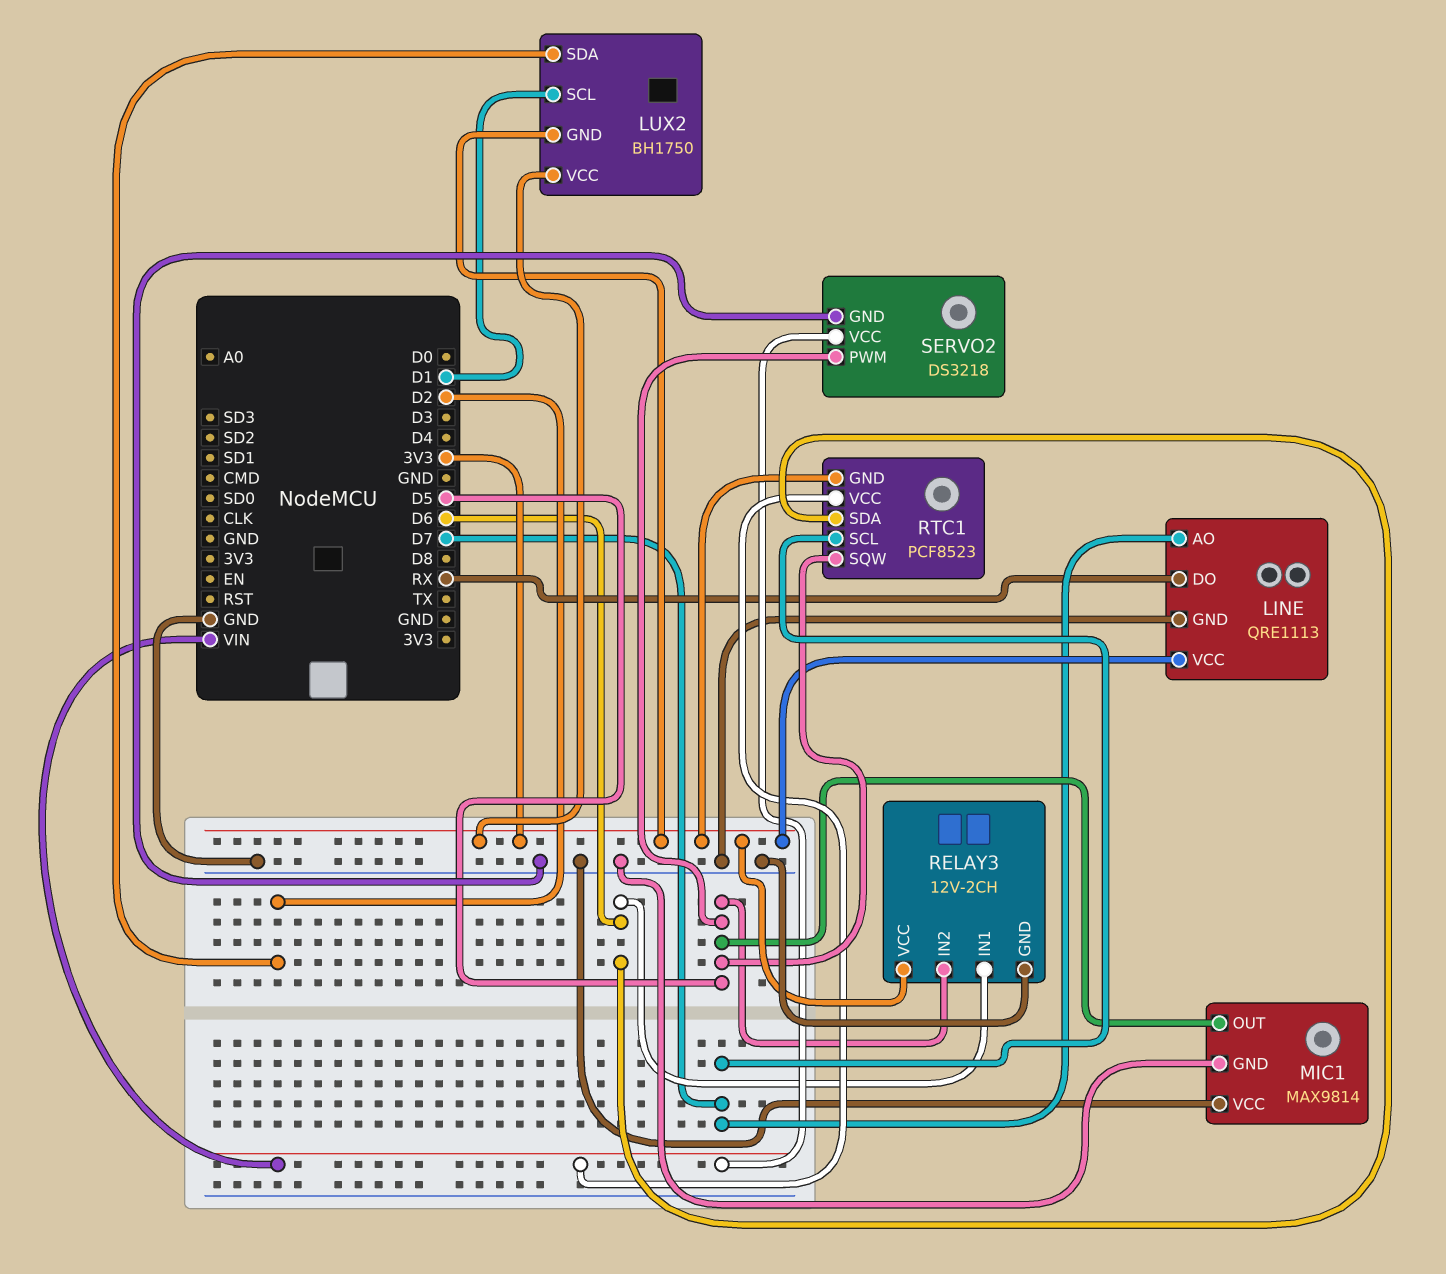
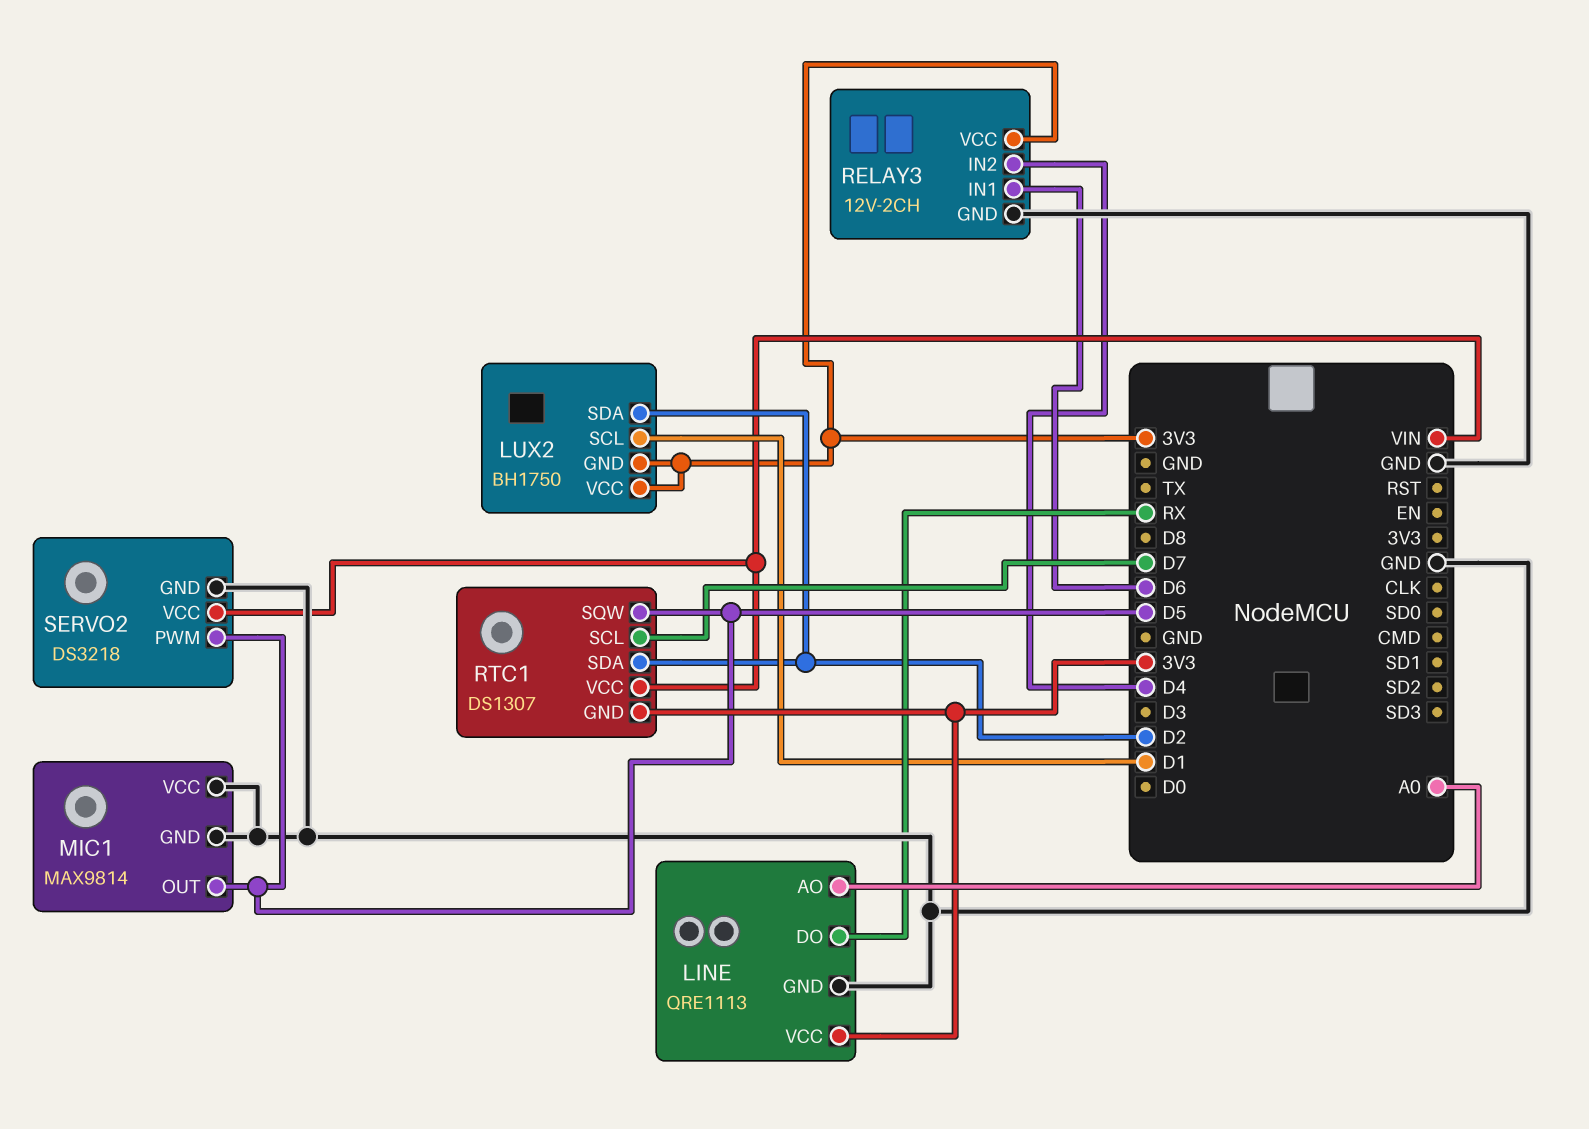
LINE pin AO: D7 -> A0
RELAY3 pin IN2: D5 -> D4
RTC1: PCF8523 -> DS1307
RTC1 pin SDA: D6 -> D2

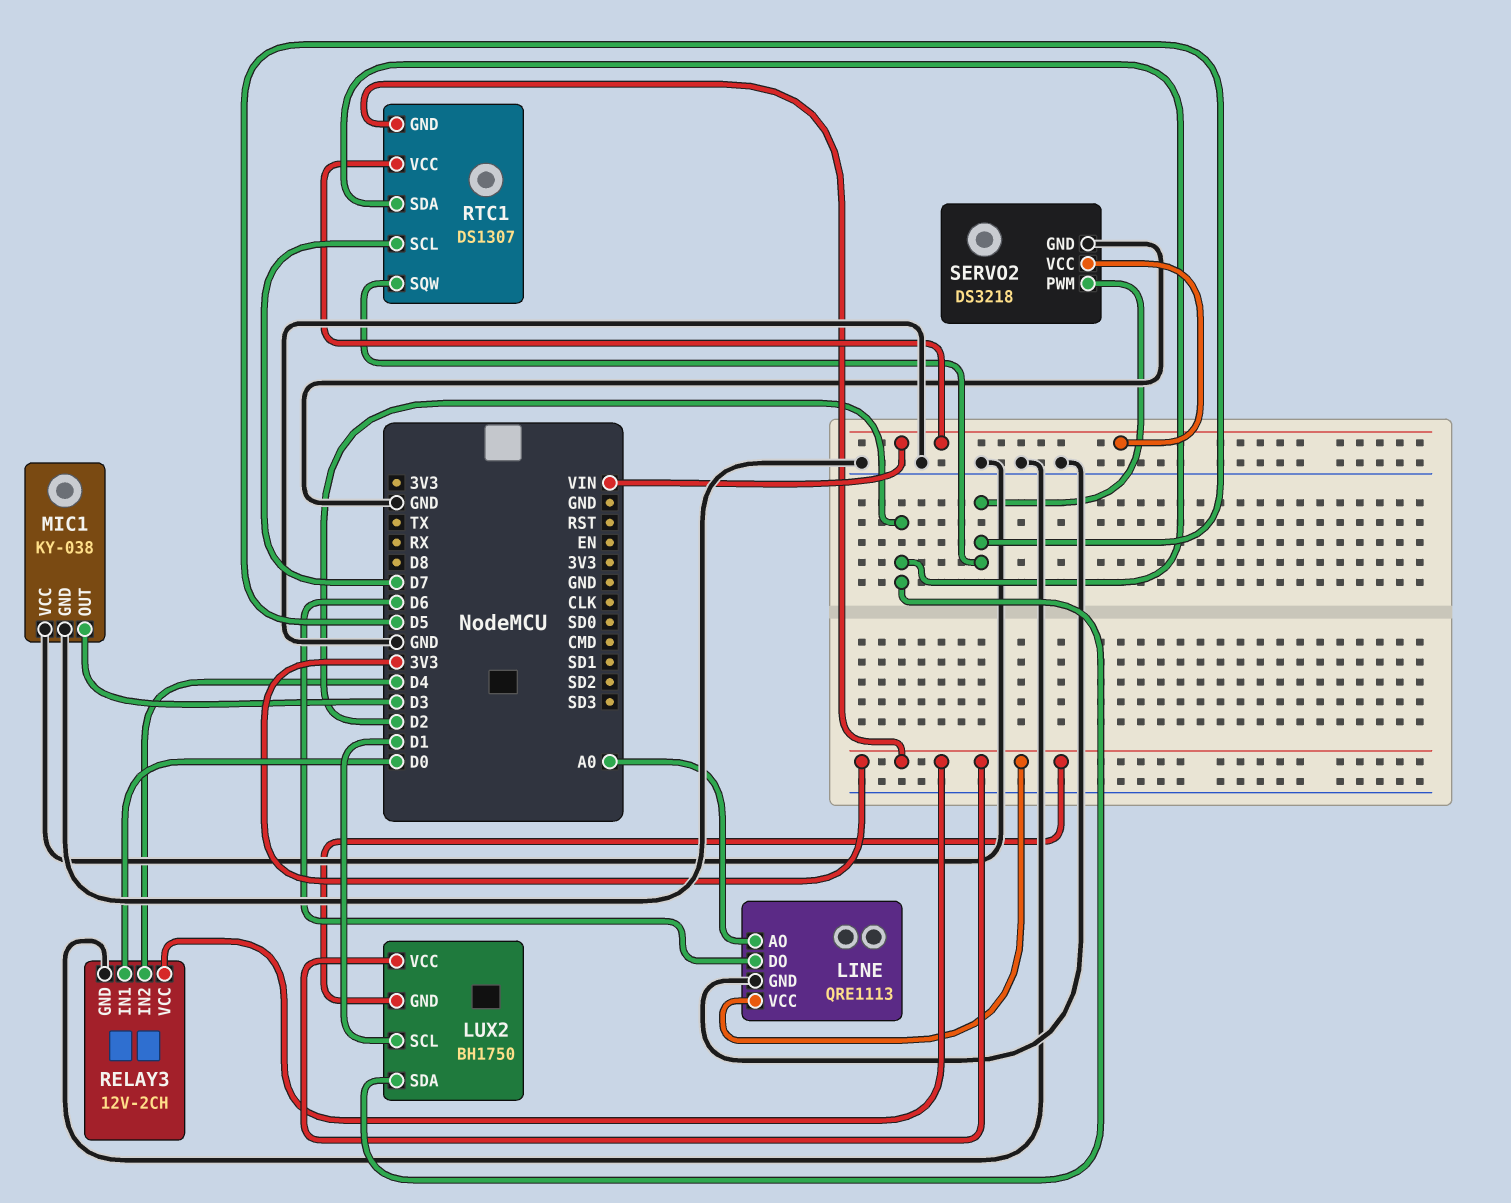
LINE pin DO: RX -> D6
MIC1: MAX9814 -> KY-038
MIC1 pin OUT: D5 -> D3
RELAY3 pin IN1: D6 -> D0

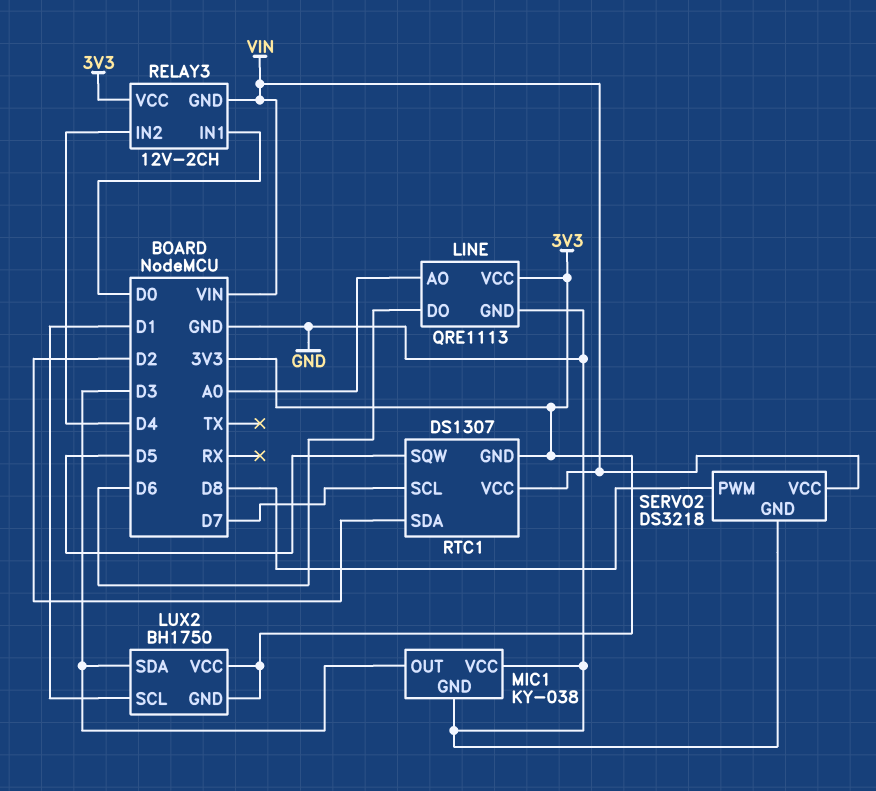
LUX2 pin SDA: D2 -> D3
RELAY3 pin GND: GND -> VIN
SERVO2 pin PWM: D5 -> D8

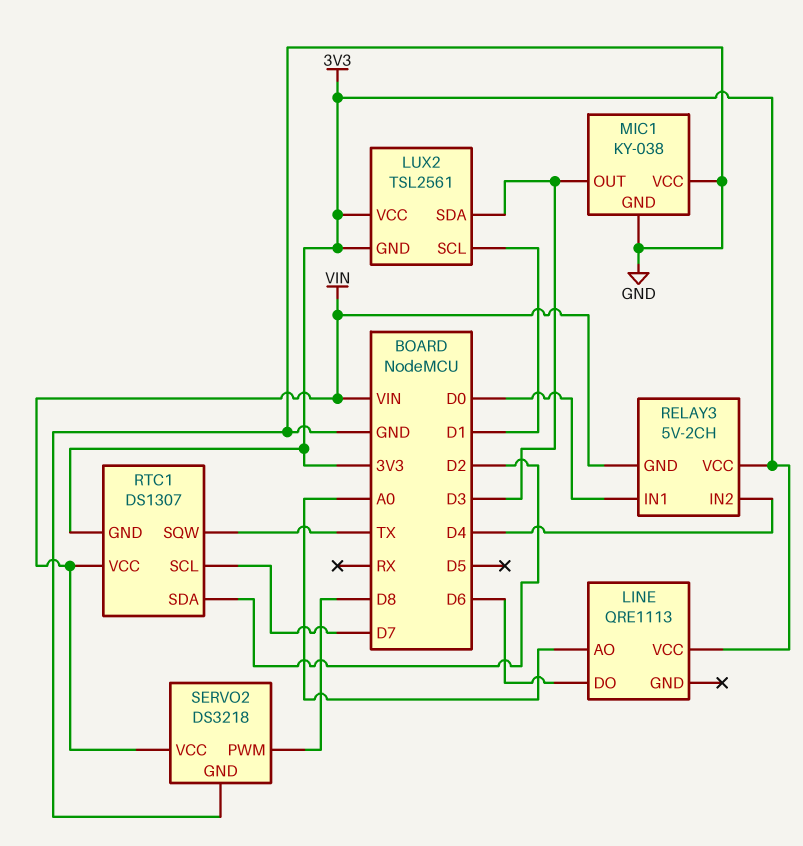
LINE pin GND: GND -> none
LUX2: BH1750 -> TSL2561
RELAY3: 12V-2CH -> 5V-2CH
RTC1 pin SQW: D5 -> TX

